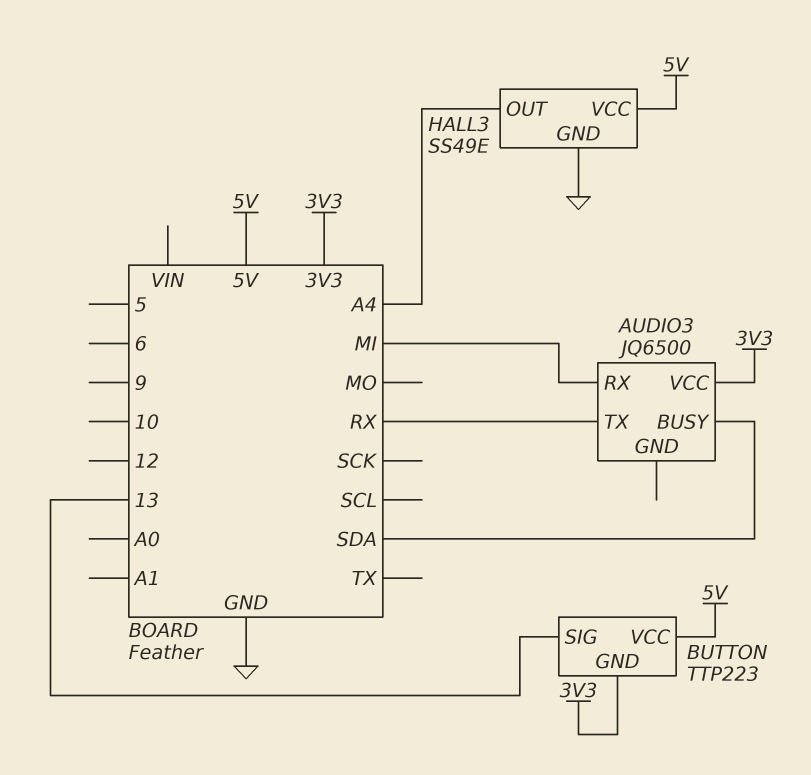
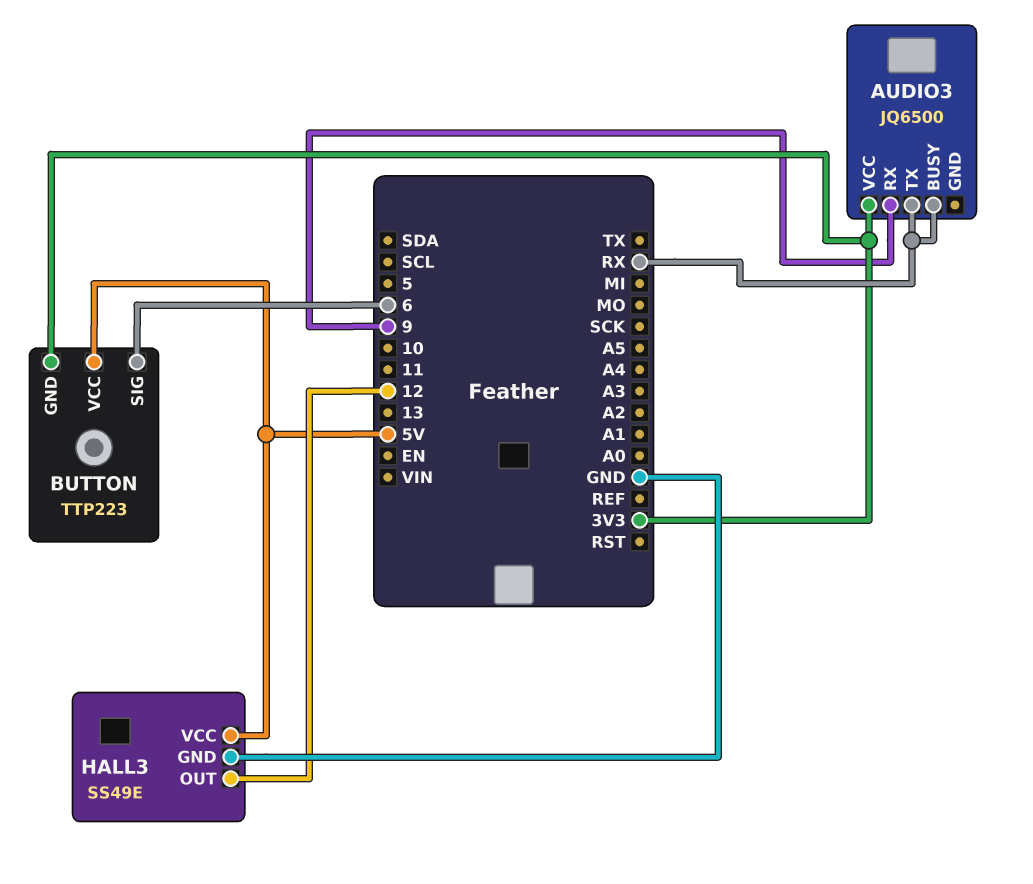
AUDIO3 pin BUSY: SDA -> RX
AUDIO3 pin RX: MI -> 9
BUTTON pin SIG: 13 -> 6
HALL3 pin OUT: A4 -> 12

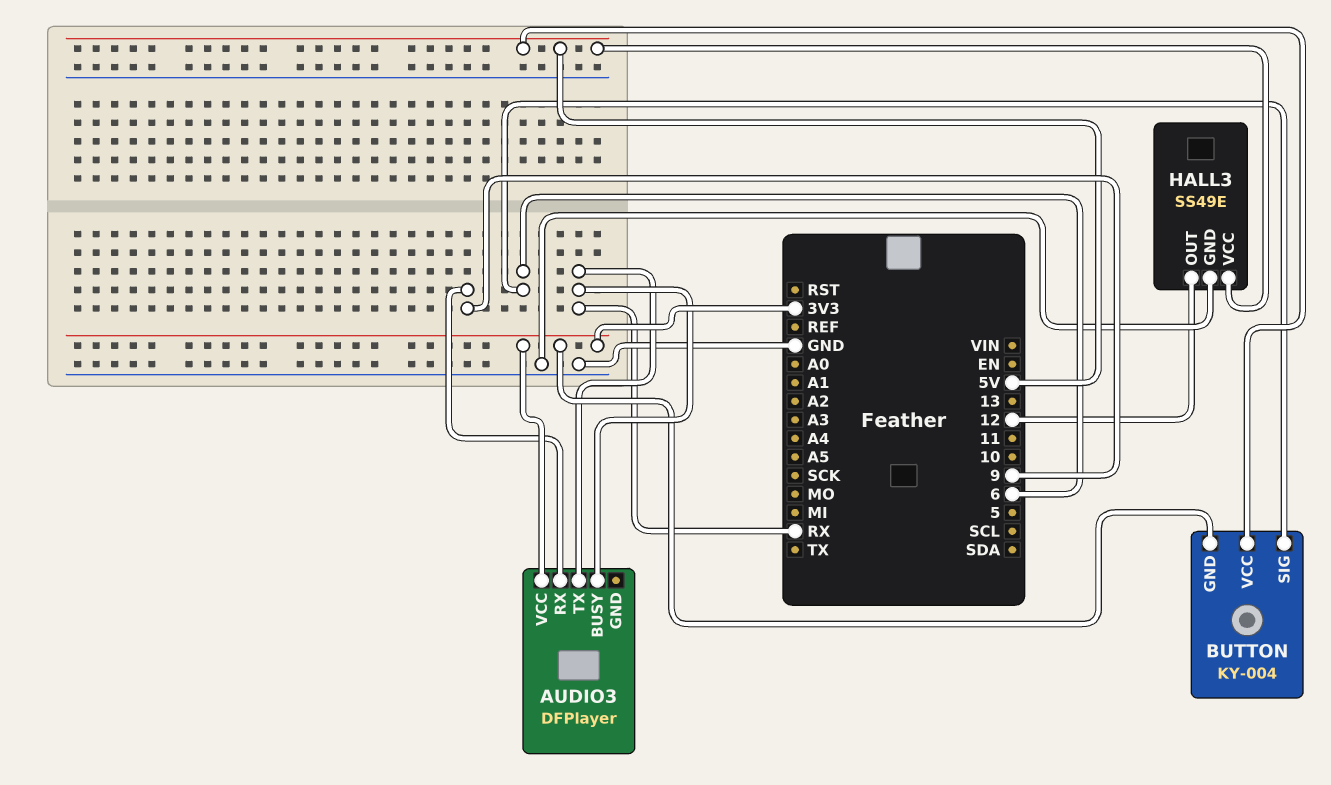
AUDIO3: JQ6500 -> DFPlayer
BUTTON: TTP223 -> KY-004

